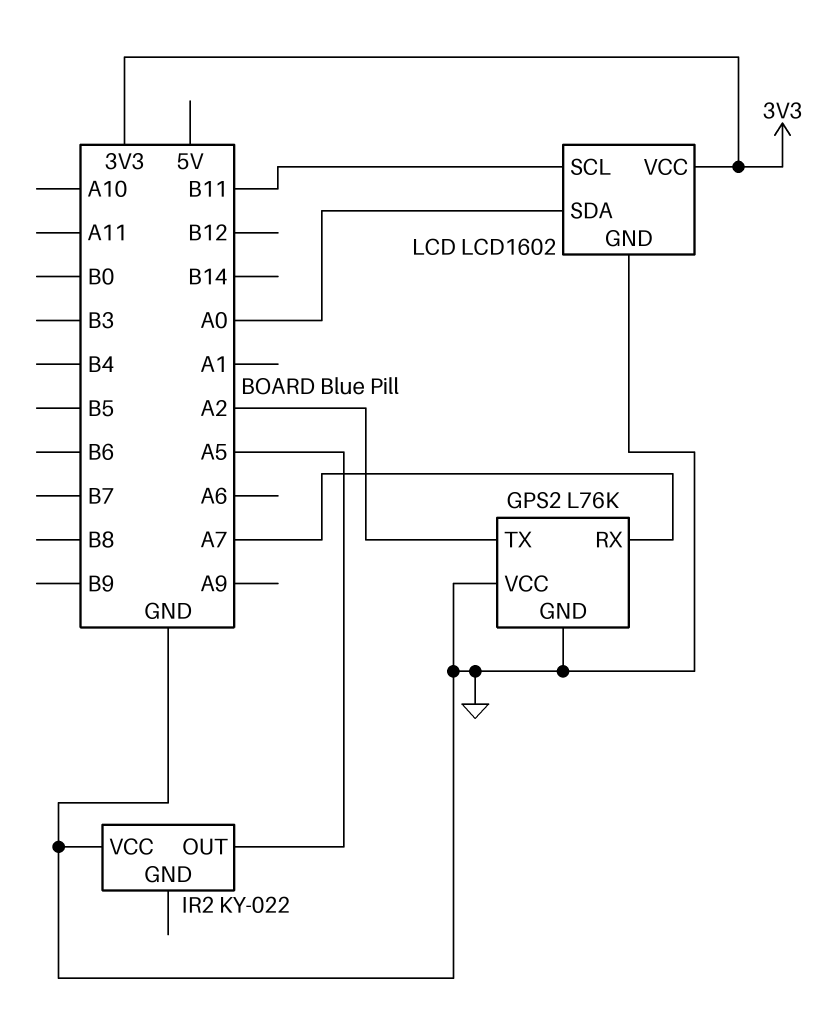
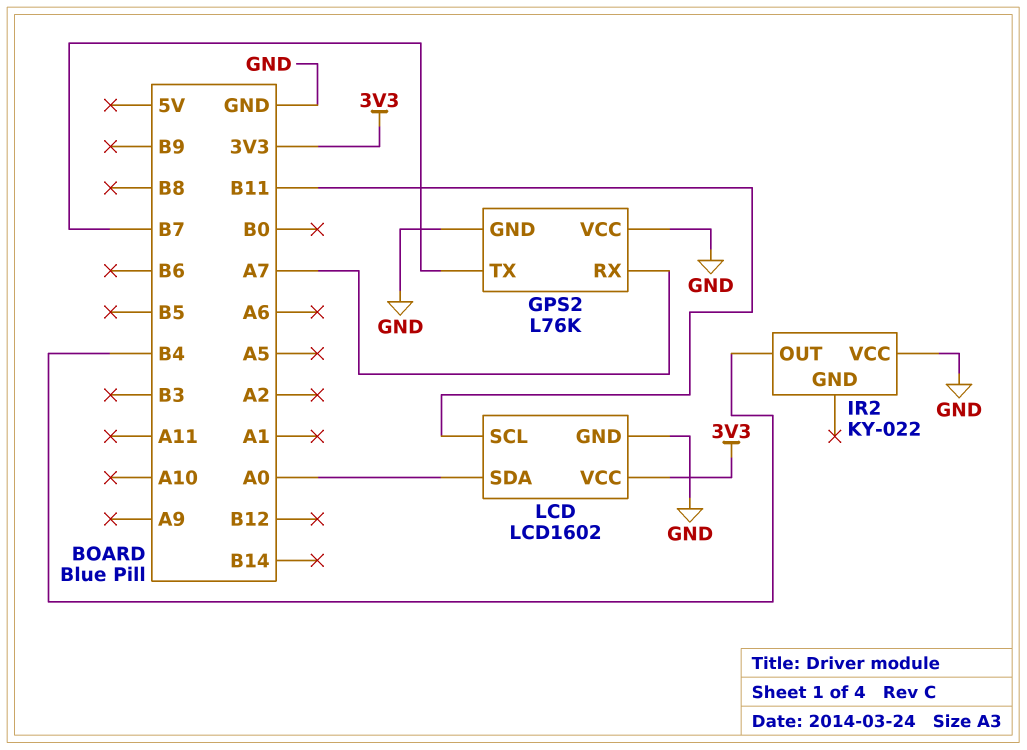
GPS2 pin TX: A2 -> B7
IR2 pin OUT: A5 -> B4

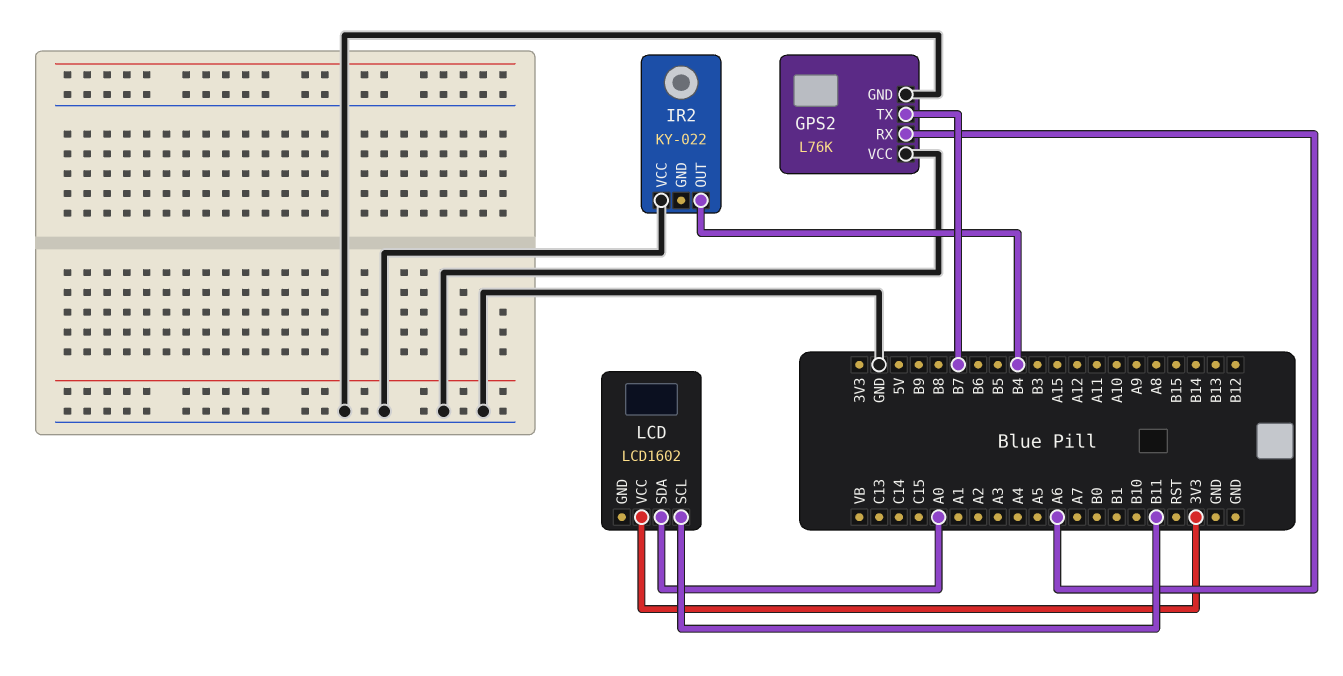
GPS2 pin RX: A7 -> A6
LCD pin GND: GND -> none

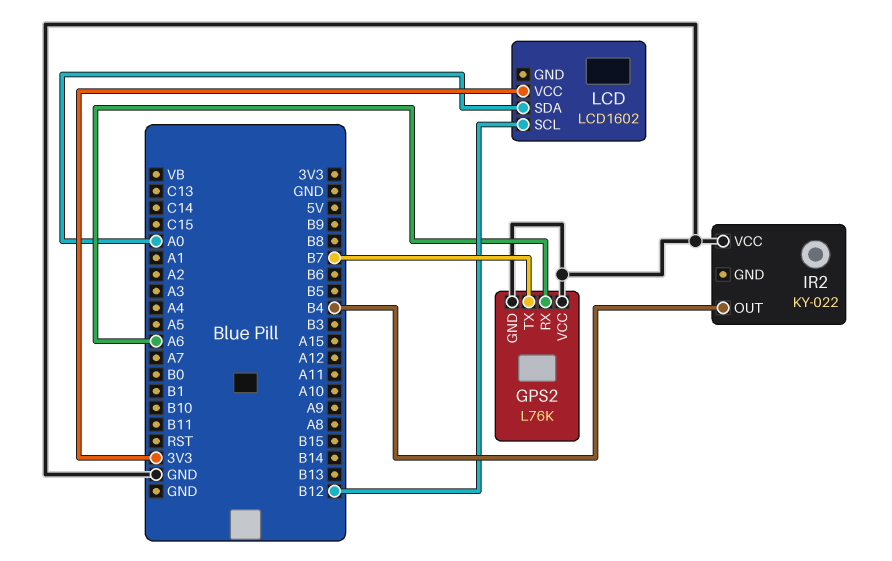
LCD pin SCL: B11 -> B12

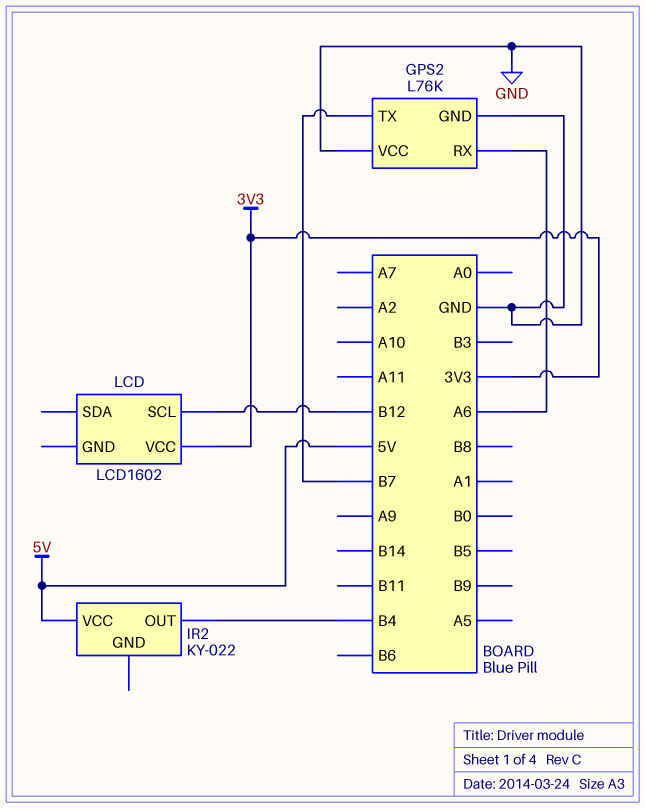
IR2 pin VCC: GND -> 5V
LCD pin SDA: A0 -> none

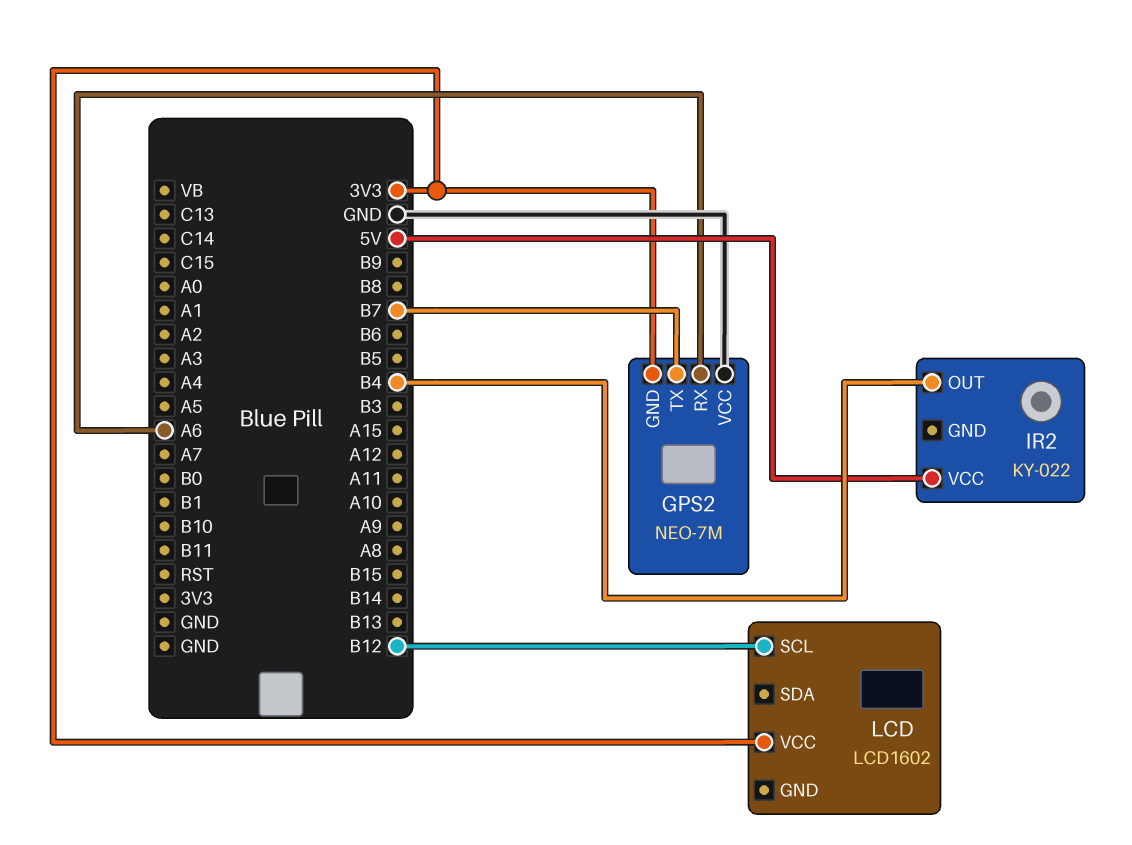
GPS2: L76K -> NEO-7M
GPS2 pin GND: GND -> 3V3

